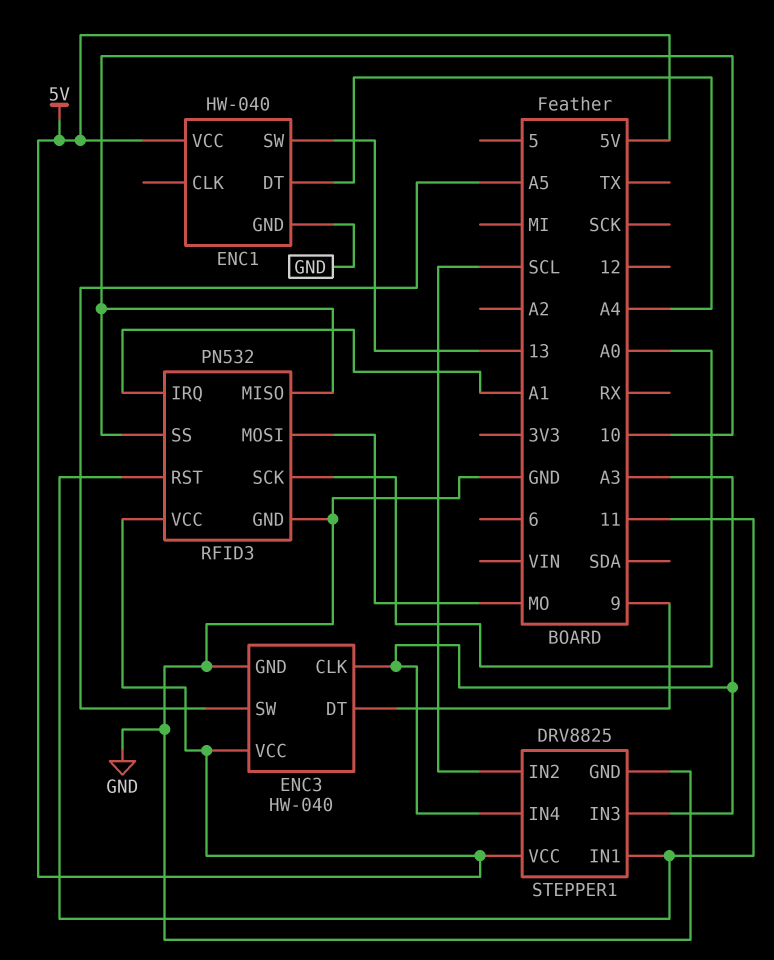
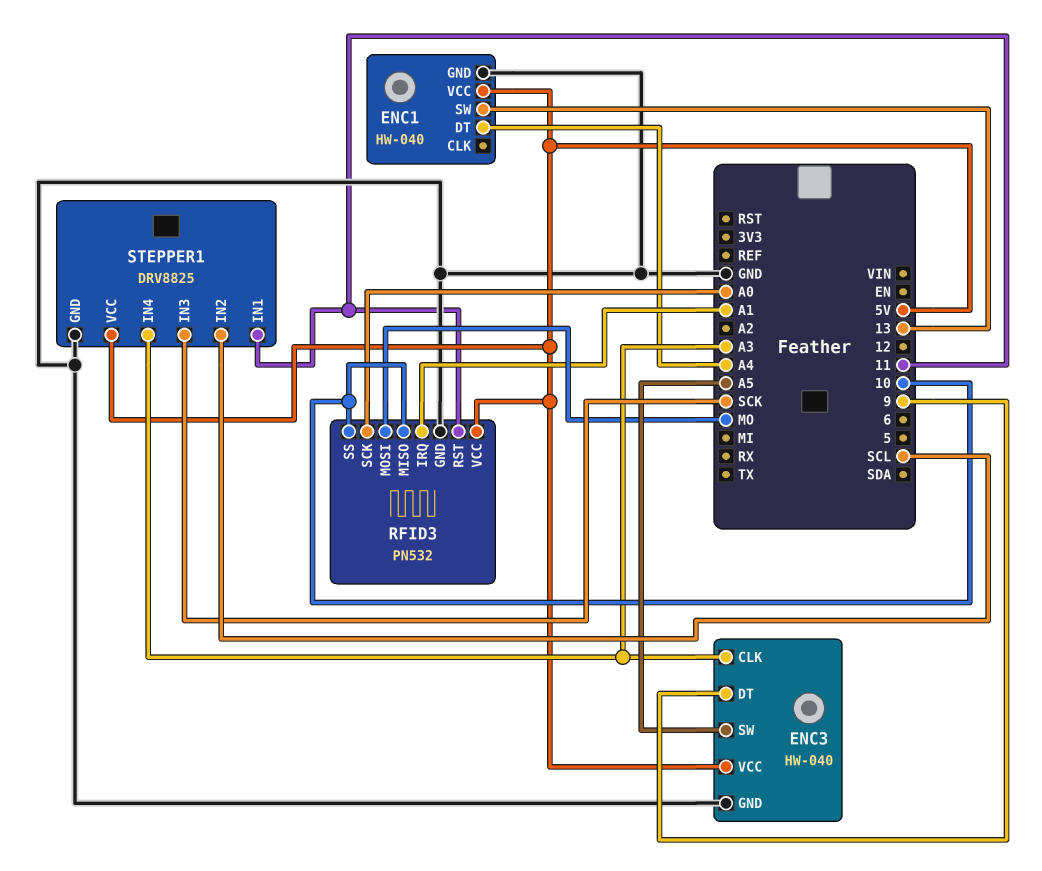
STEPPER1 pin IN3: A3 -> SCK

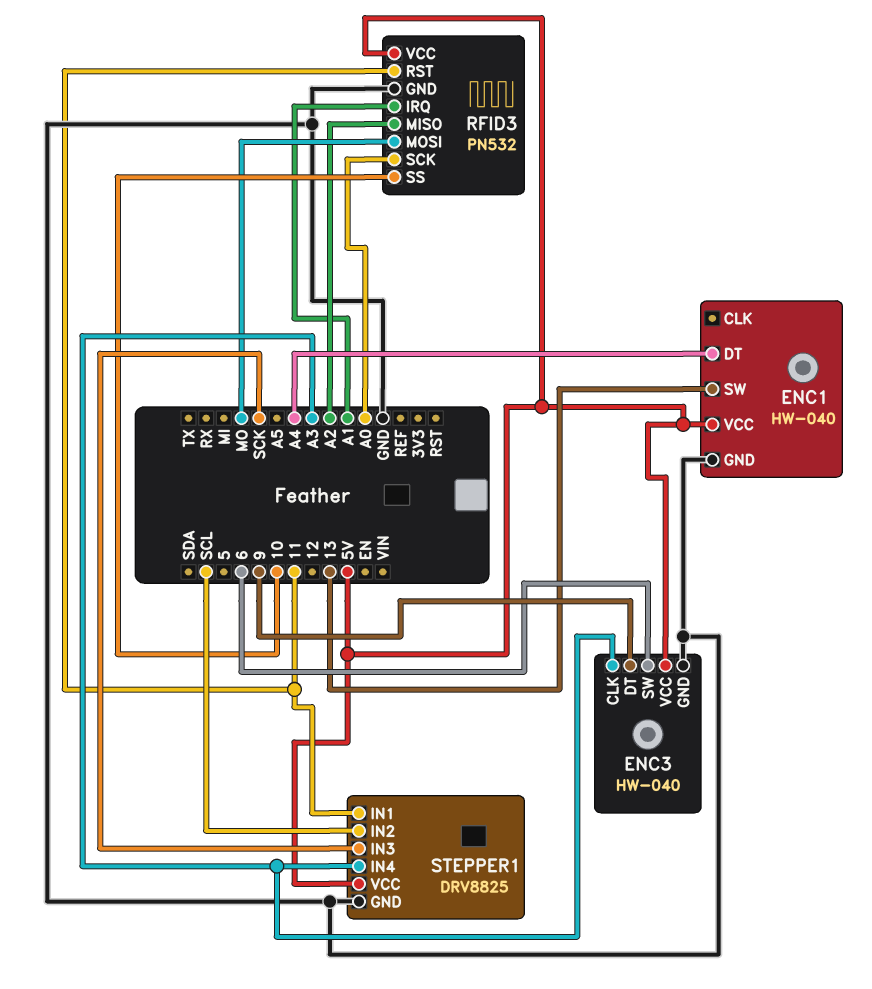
ENC3 pin SW: A5 -> 6
RFID3 pin MISO: 10 -> A2

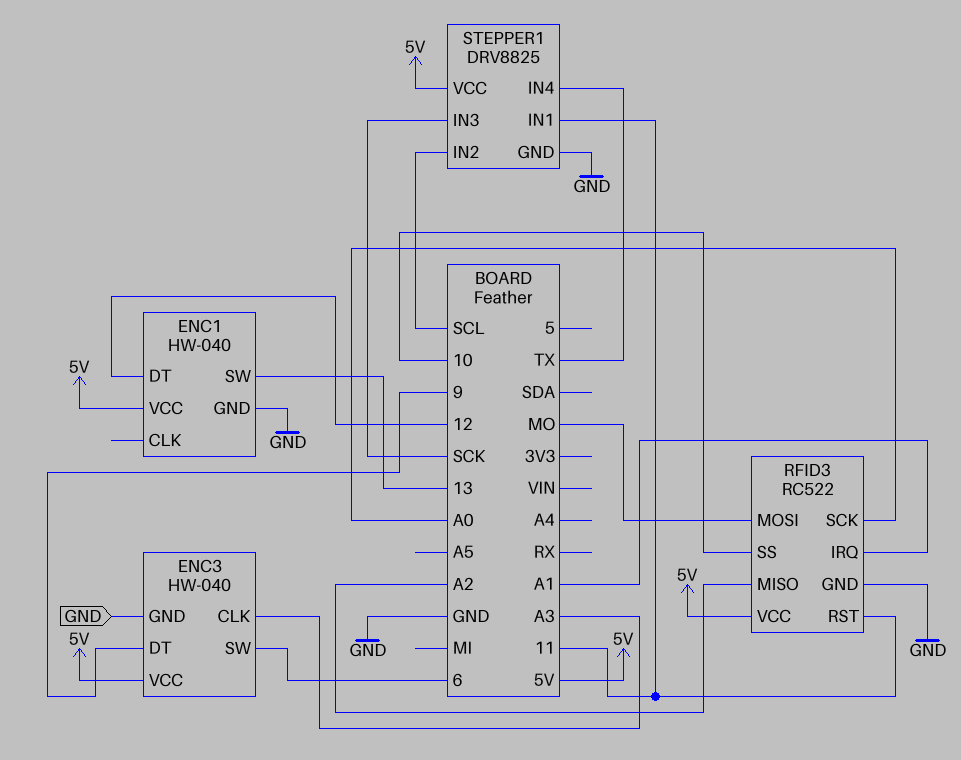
ENC1 pin DT: A4 -> 12
RFID3: PN532 -> RC522
STEPPER1 pin IN4: A3 -> TX

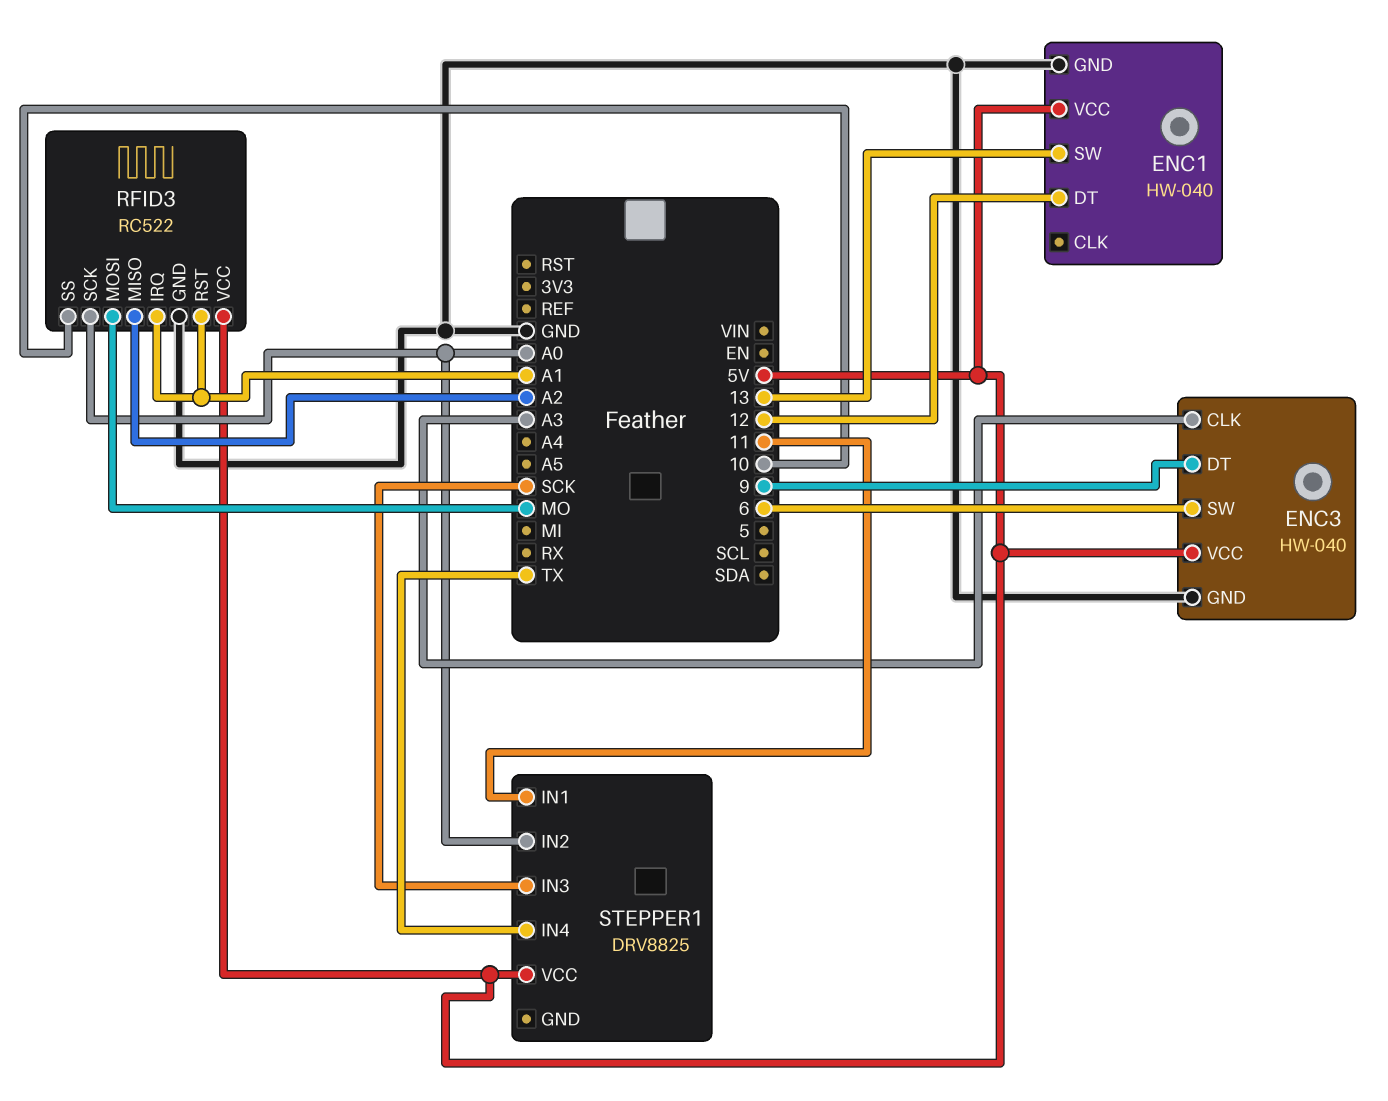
RFID3 pin RST: 11 -> A1
STEPPER1 pin GND: GND -> none
STEPPER1 pin IN2: SCL -> A0

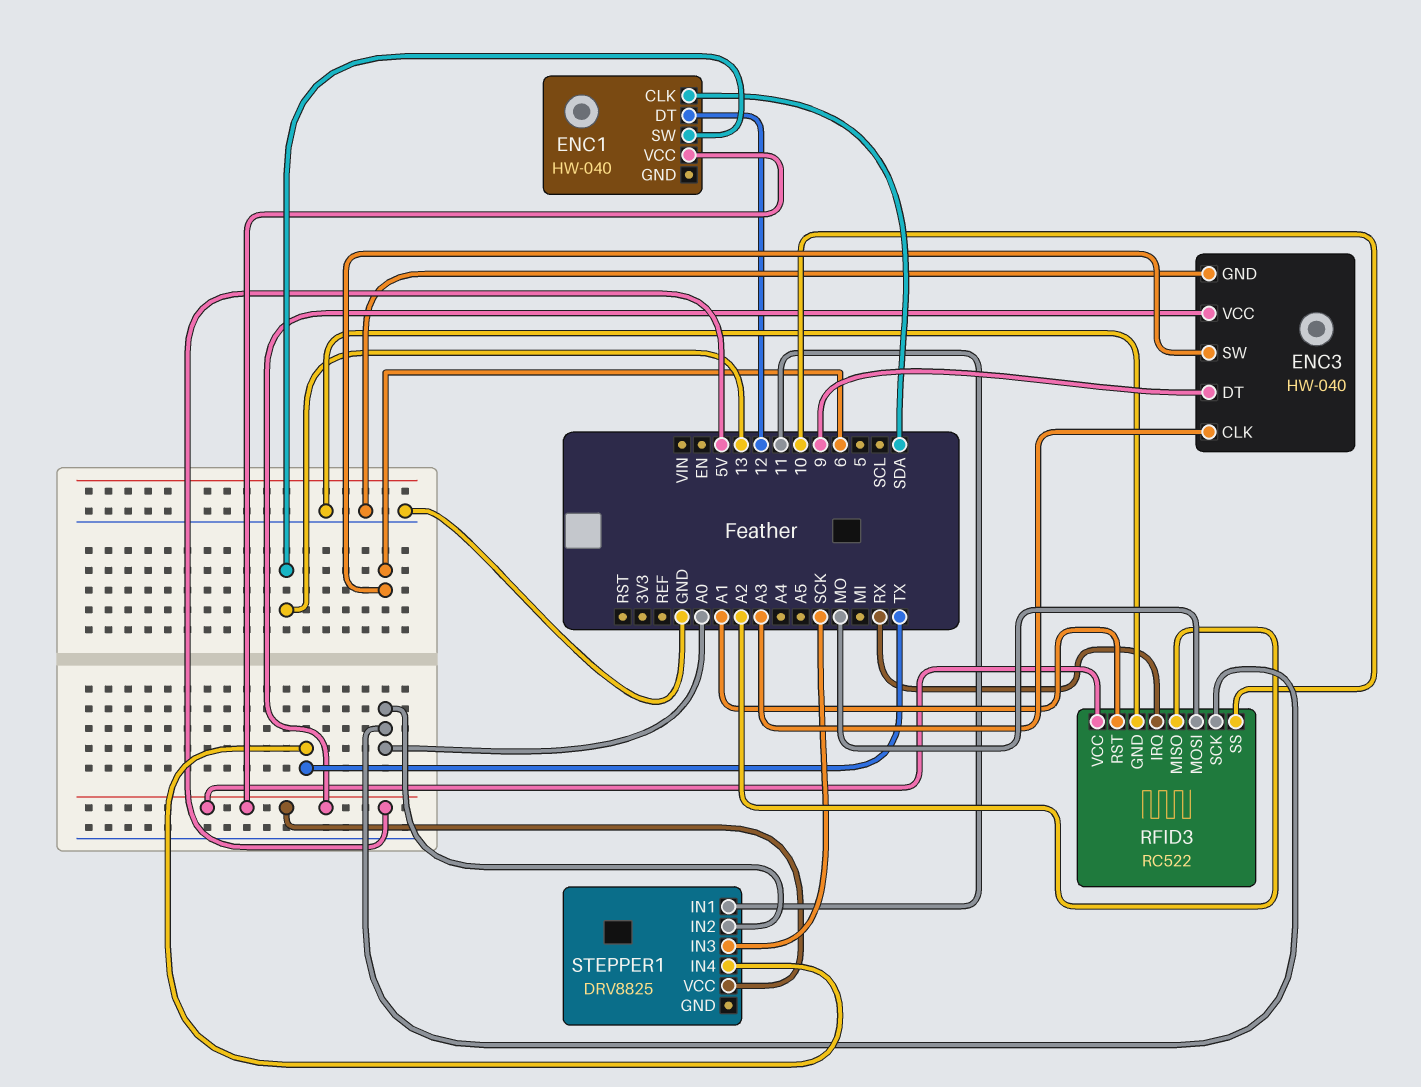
ENC1 pin CLK: none -> SDA
ENC1 pin GND: GND -> none
RFID3 pin IRQ: A1 -> RX

